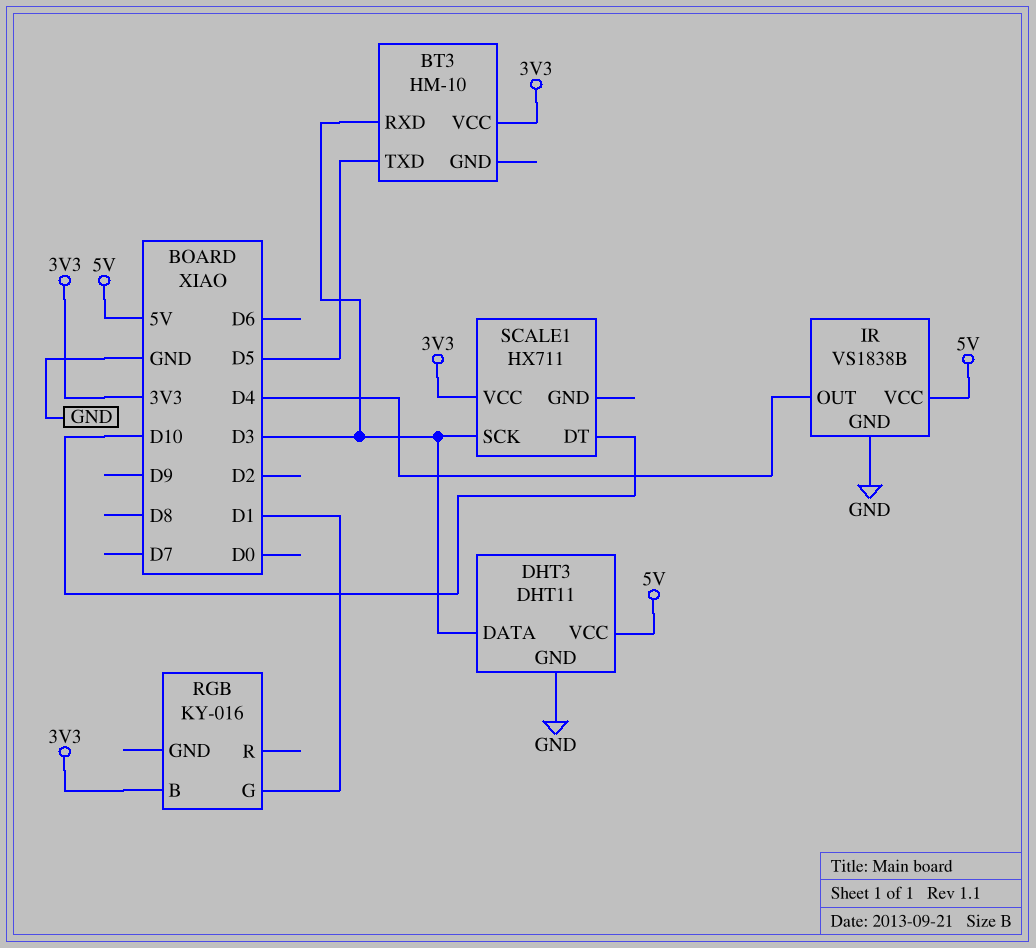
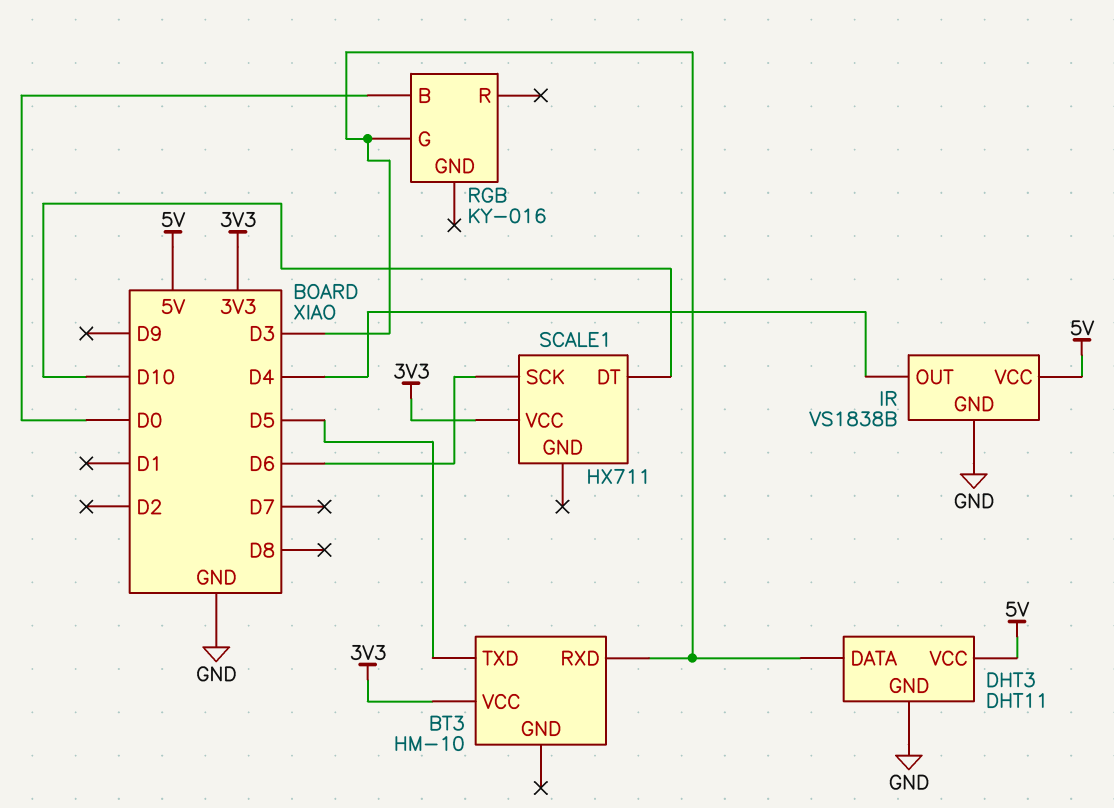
RGB pin B: 3V3 -> D0
RGB pin G: D1 -> D3
SCALE1 pin SCK: D3 -> D6

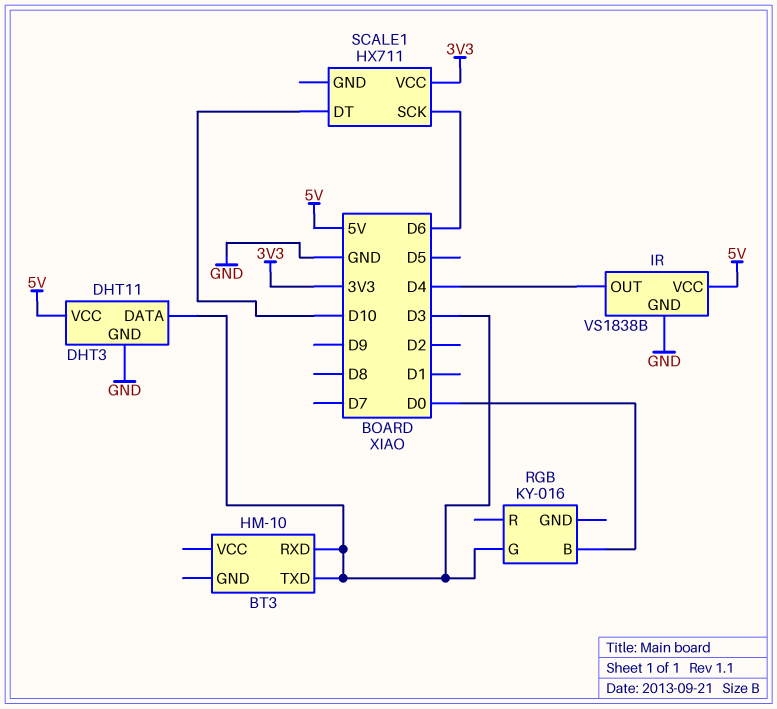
BT3 pin TXD: D5 -> D3
BT3 pin VCC: 3V3 -> none

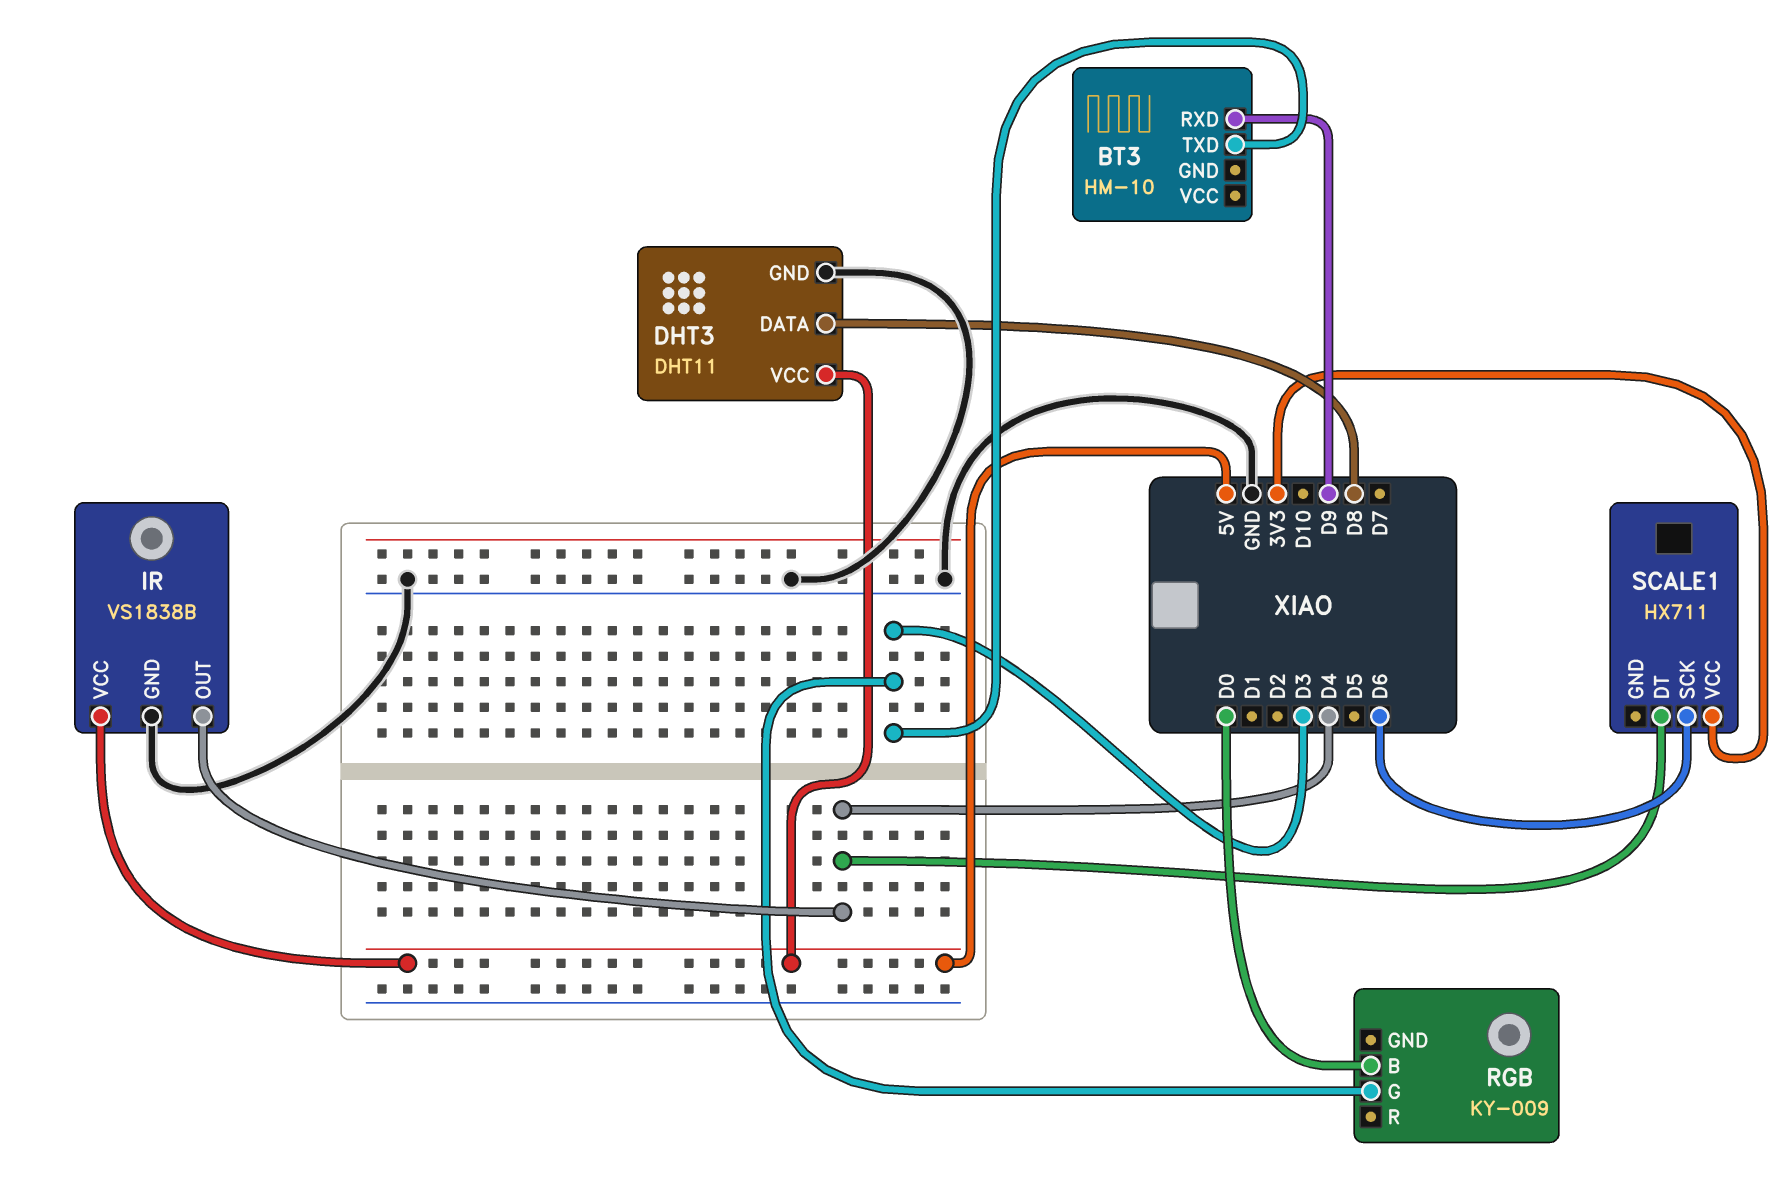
BT3 pin RXD: D3 -> D9
DHT3 pin DATA: D3 -> D8
RGB: KY-016 -> KY-009
SCALE1 pin DT: D10 -> D4

